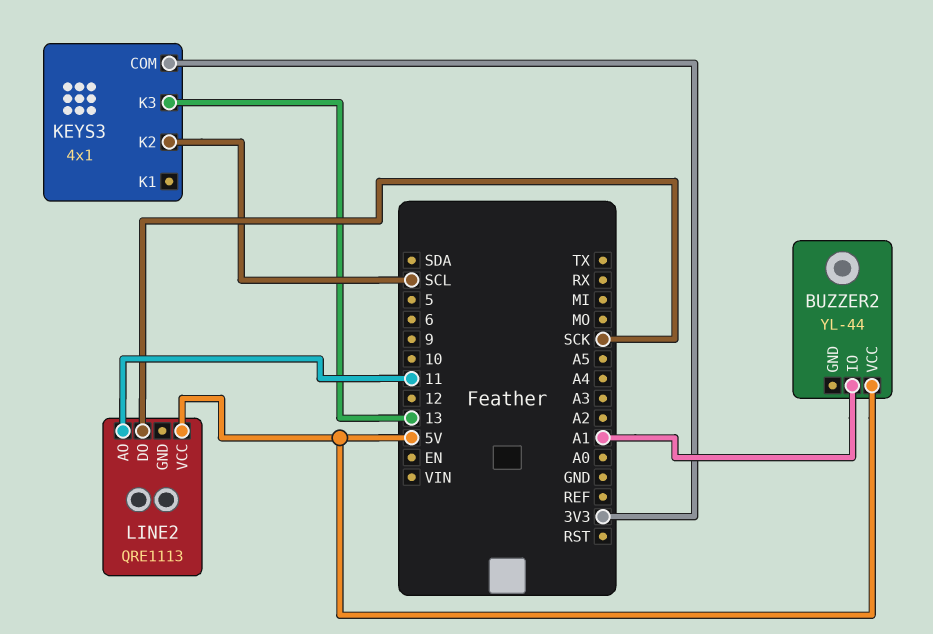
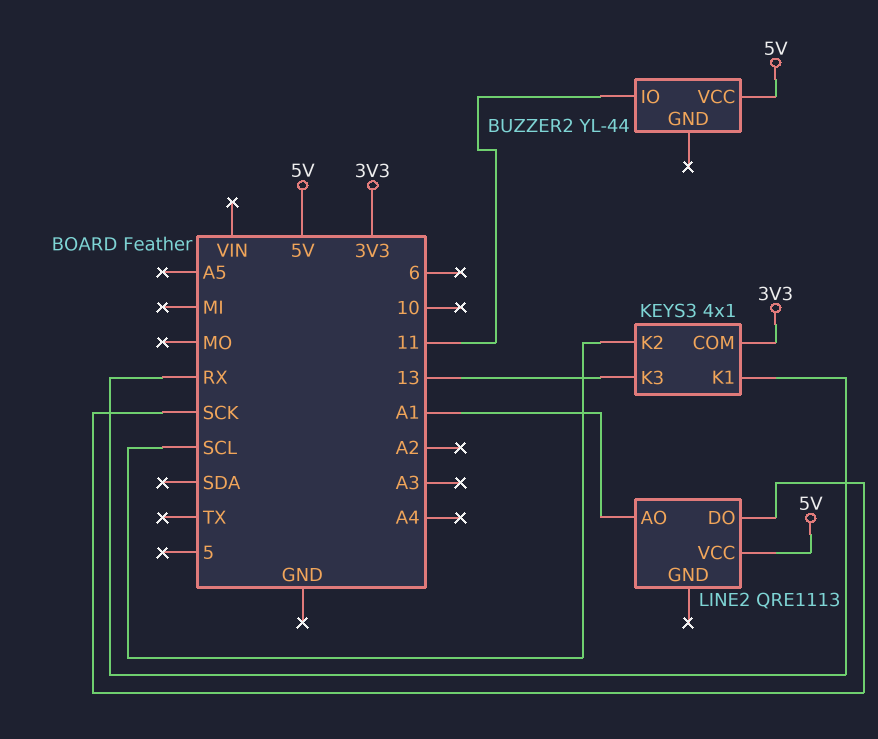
BUZZER2 pin IO: A1 -> 11
KEYS3 pin K1: none -> RX
LINE2 pin AO: 11 -> A1

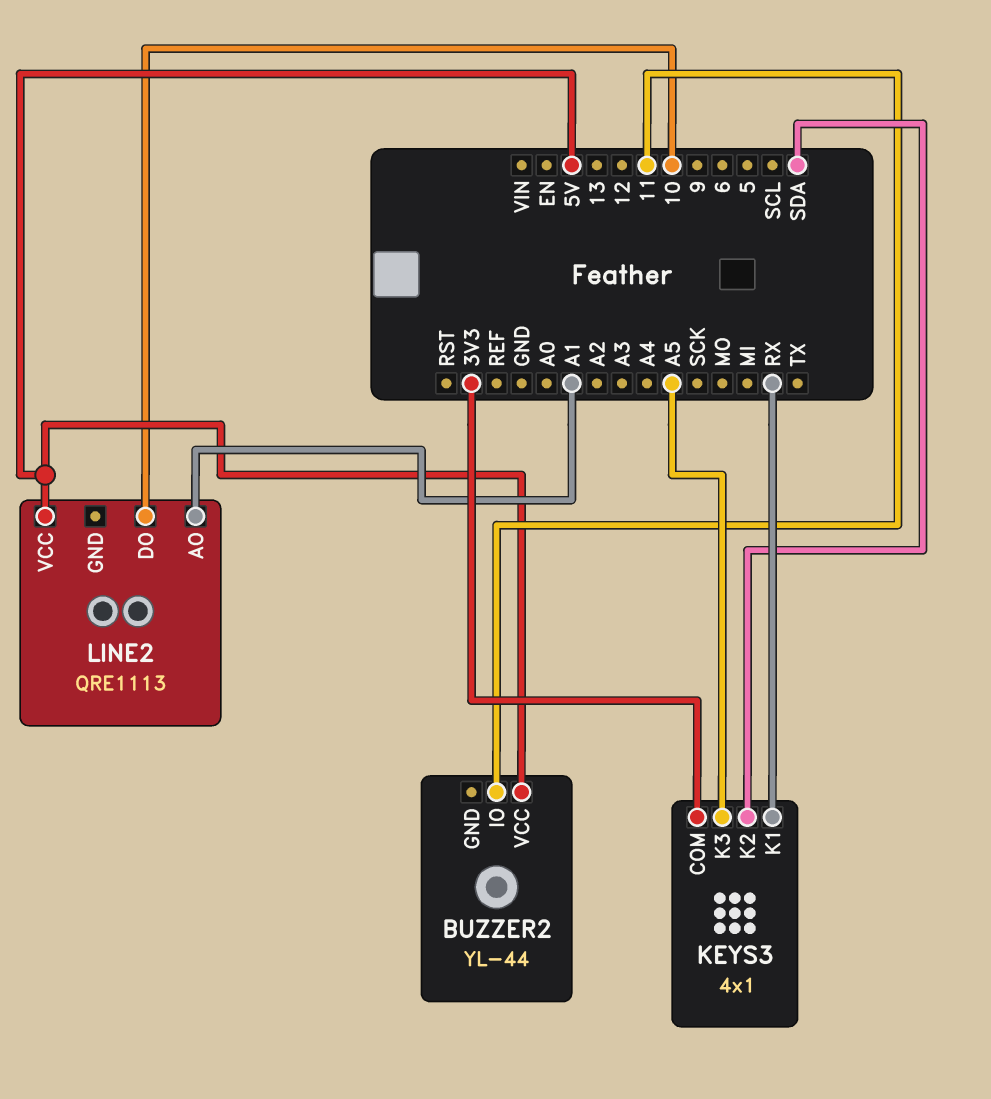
KEYS3 pin K2: SCL -> SDA
KEYS3 pin K3: 13 -> A5
LINE2 pin DO: SCK -> 10

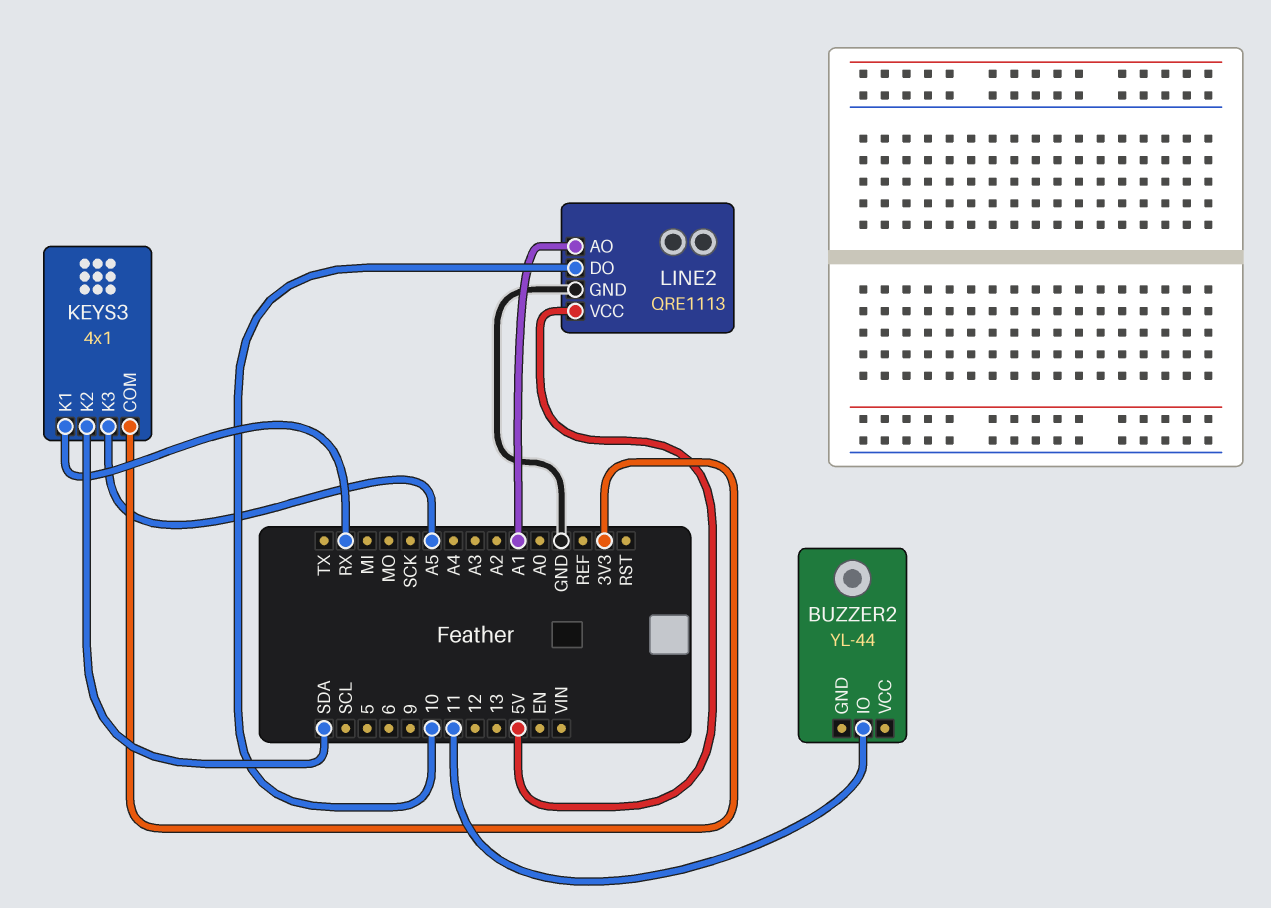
BUZZER2 pin VCC: 5V -> none
LINE2 pin GND: none -> GND

